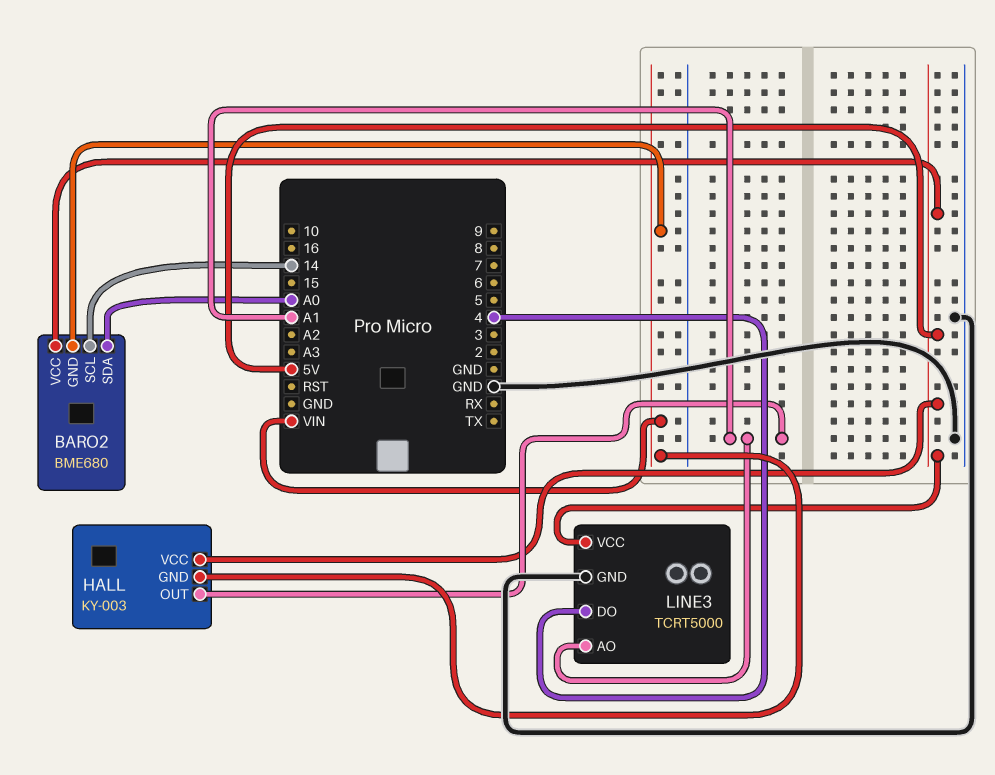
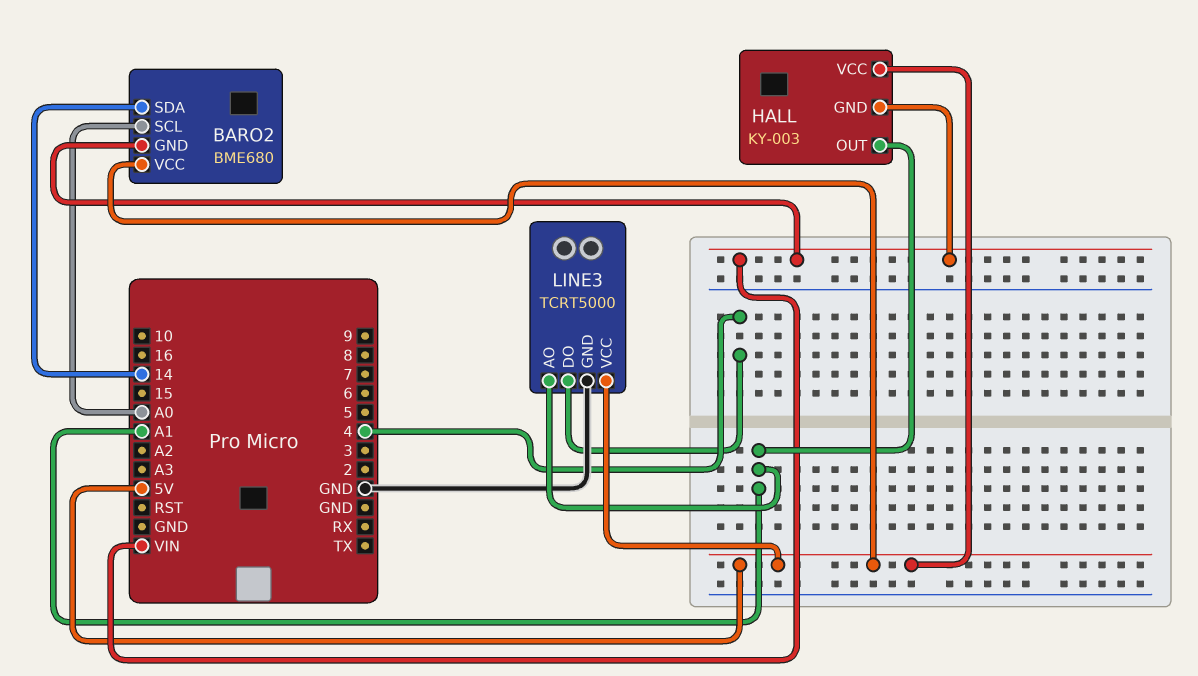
BARO2 pin SCL: 14 -> A0
BARO2 pin SDA: A0 -> 14

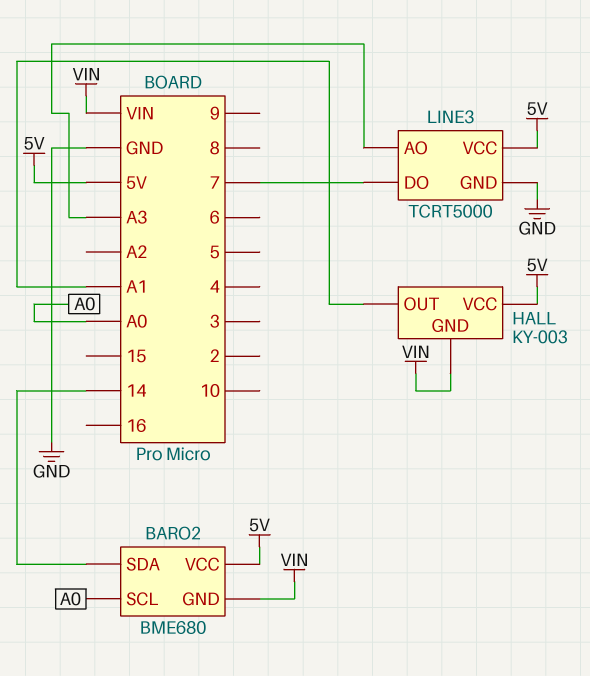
LINE3 pin AO: A1 -> A3
LINE3 pin DO: 4 -> 7

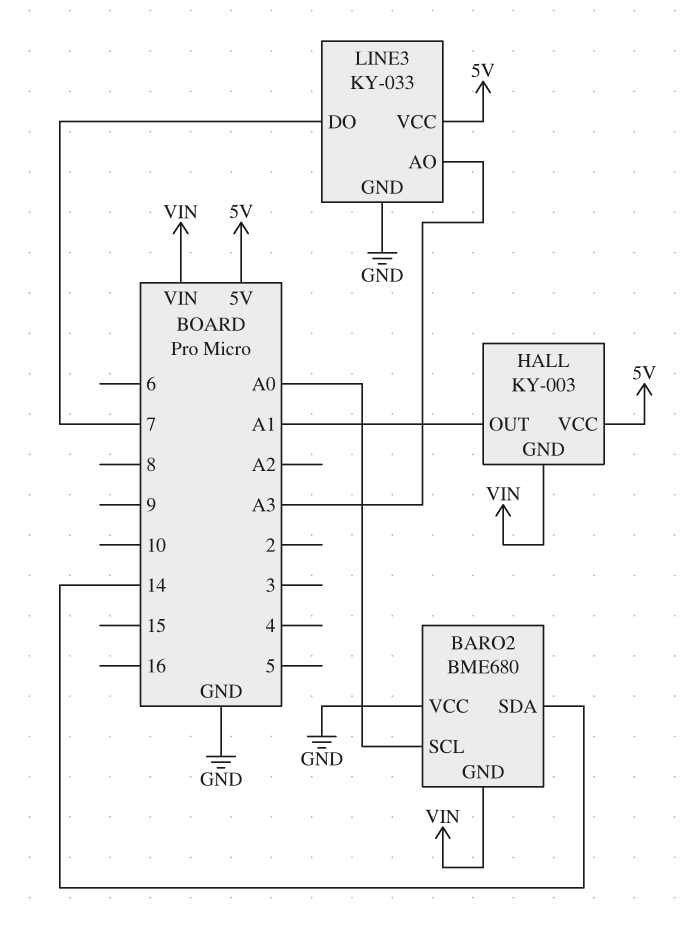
BARO2 pin VCC: 5V -> GND
LINE3: TCRT5000 -> KY-033

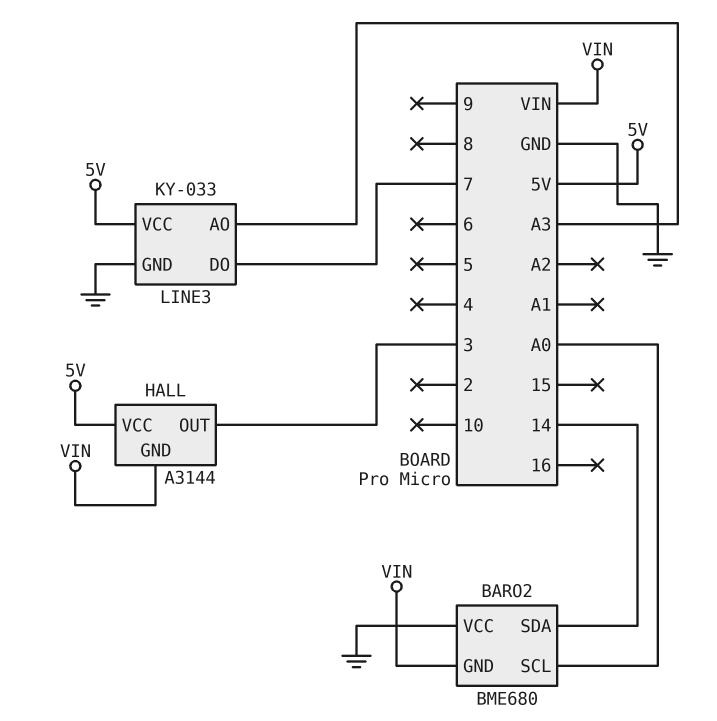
HALL: KY-003 -> A3144
HALL pin OUT: A1 -> 3

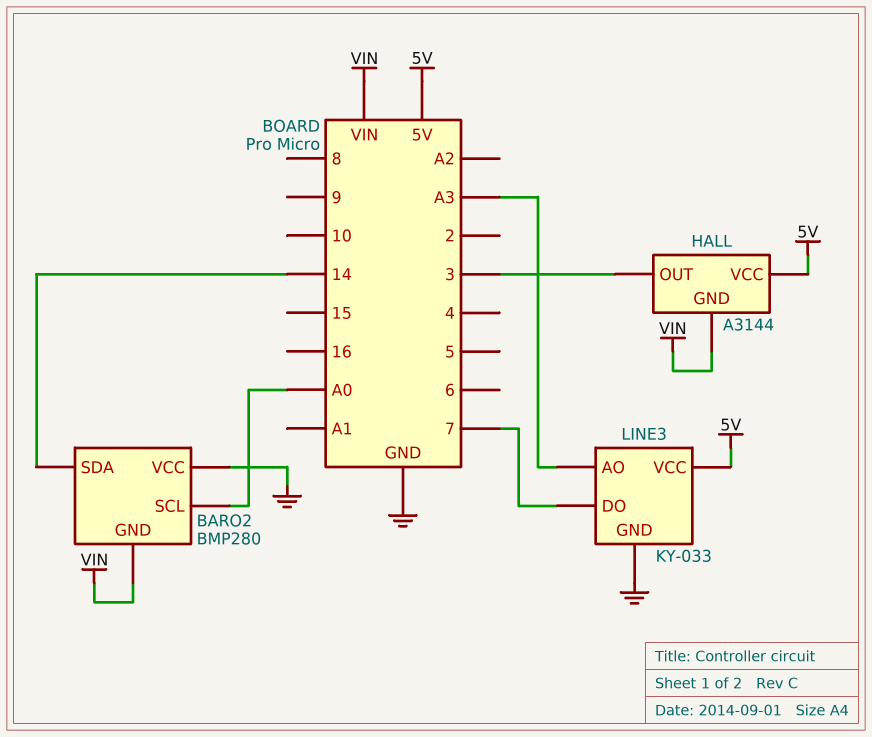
BARO2: BME680 -> BMP280

